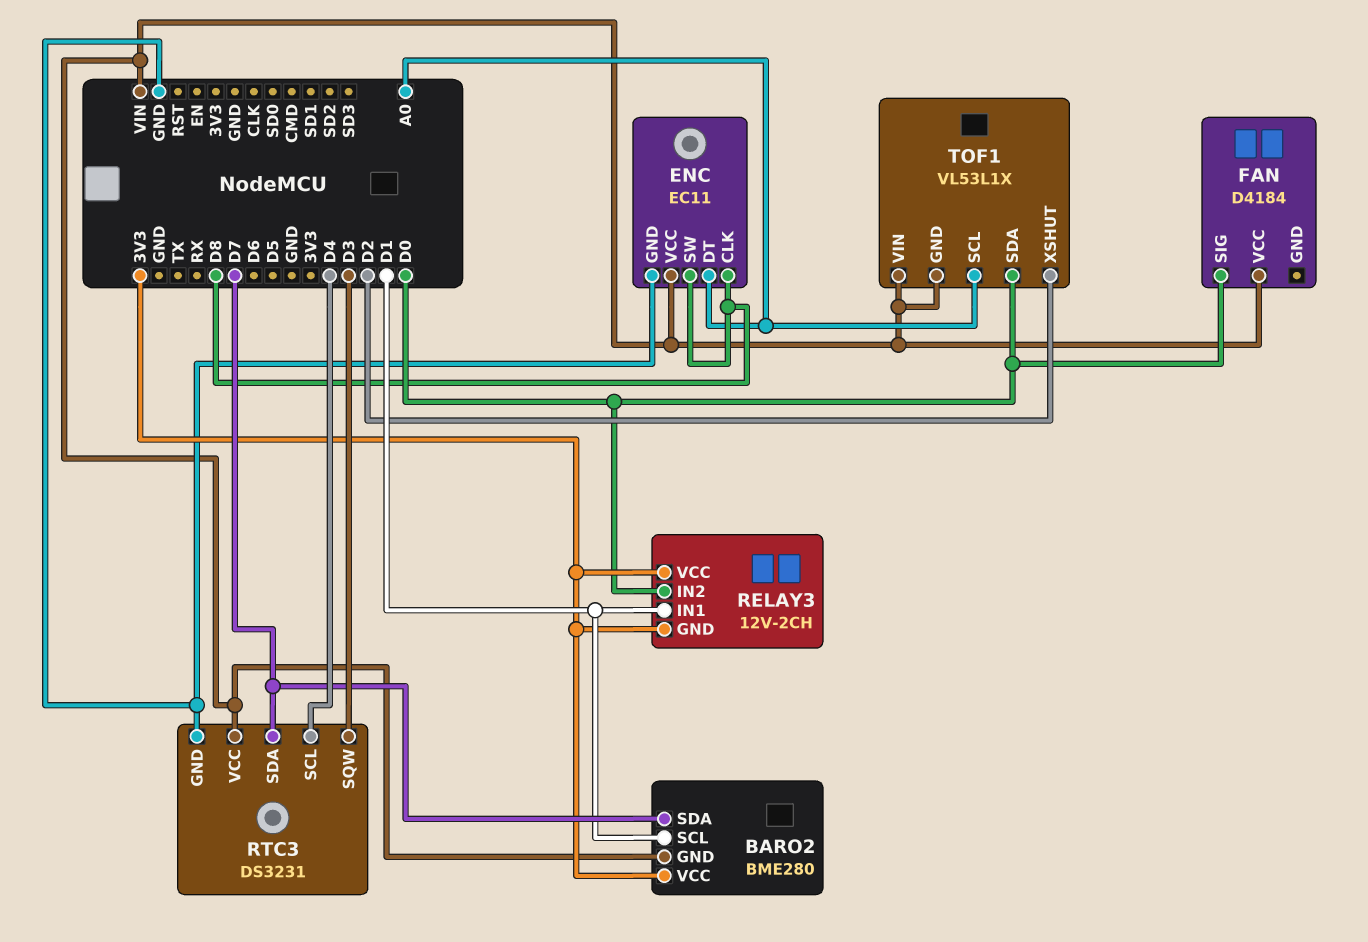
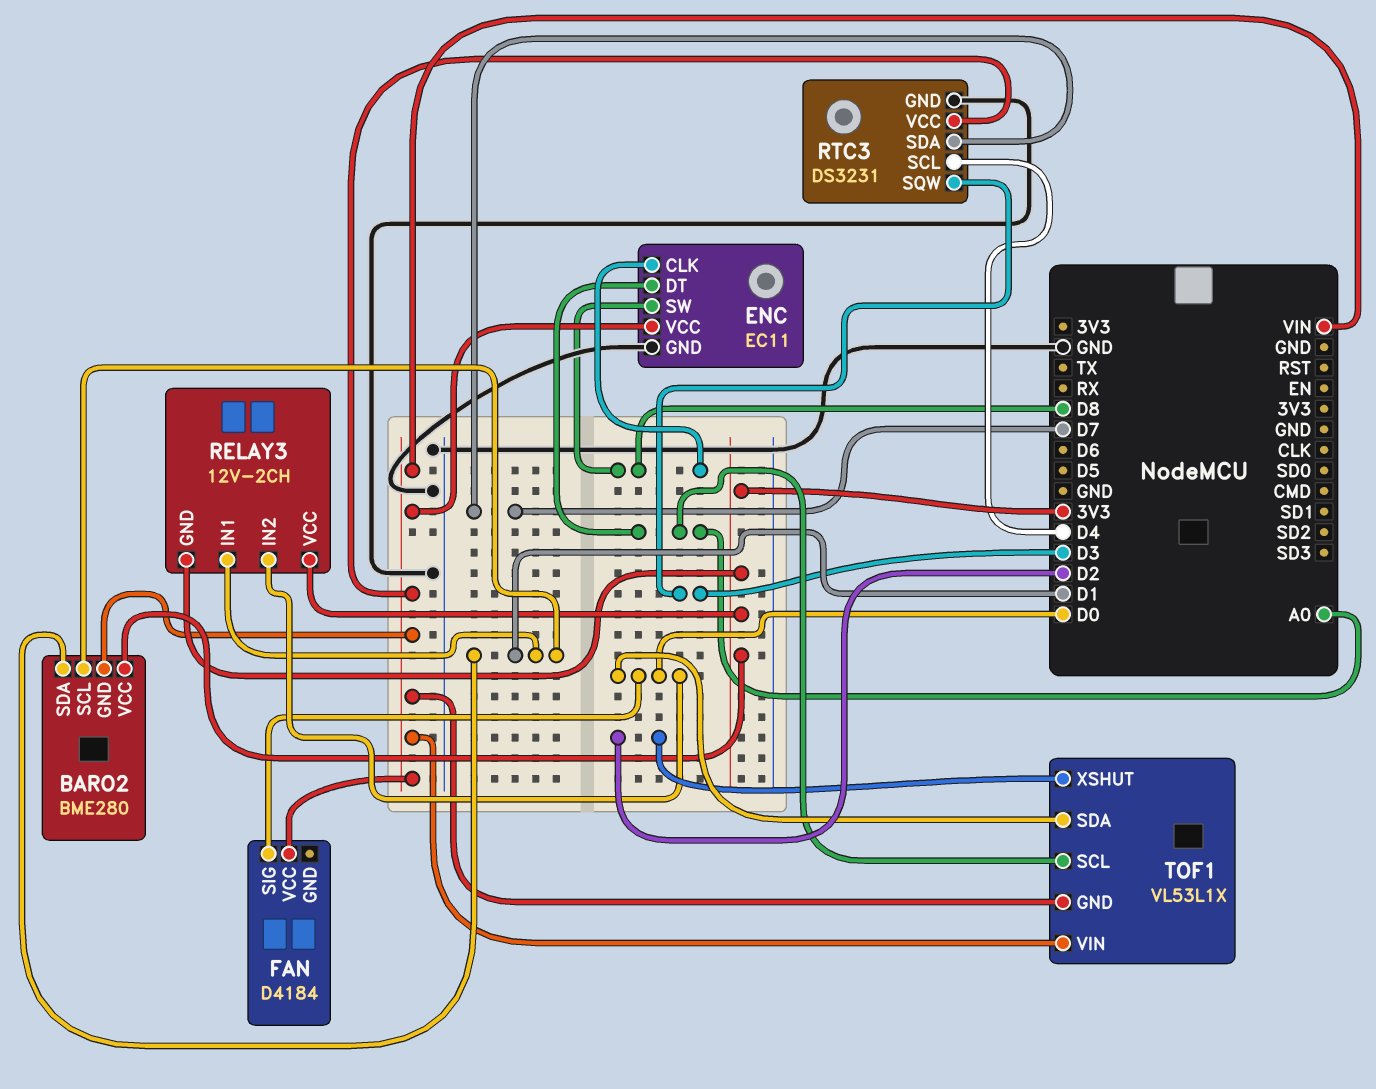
BARO2 pin SDA: D7 -> D1

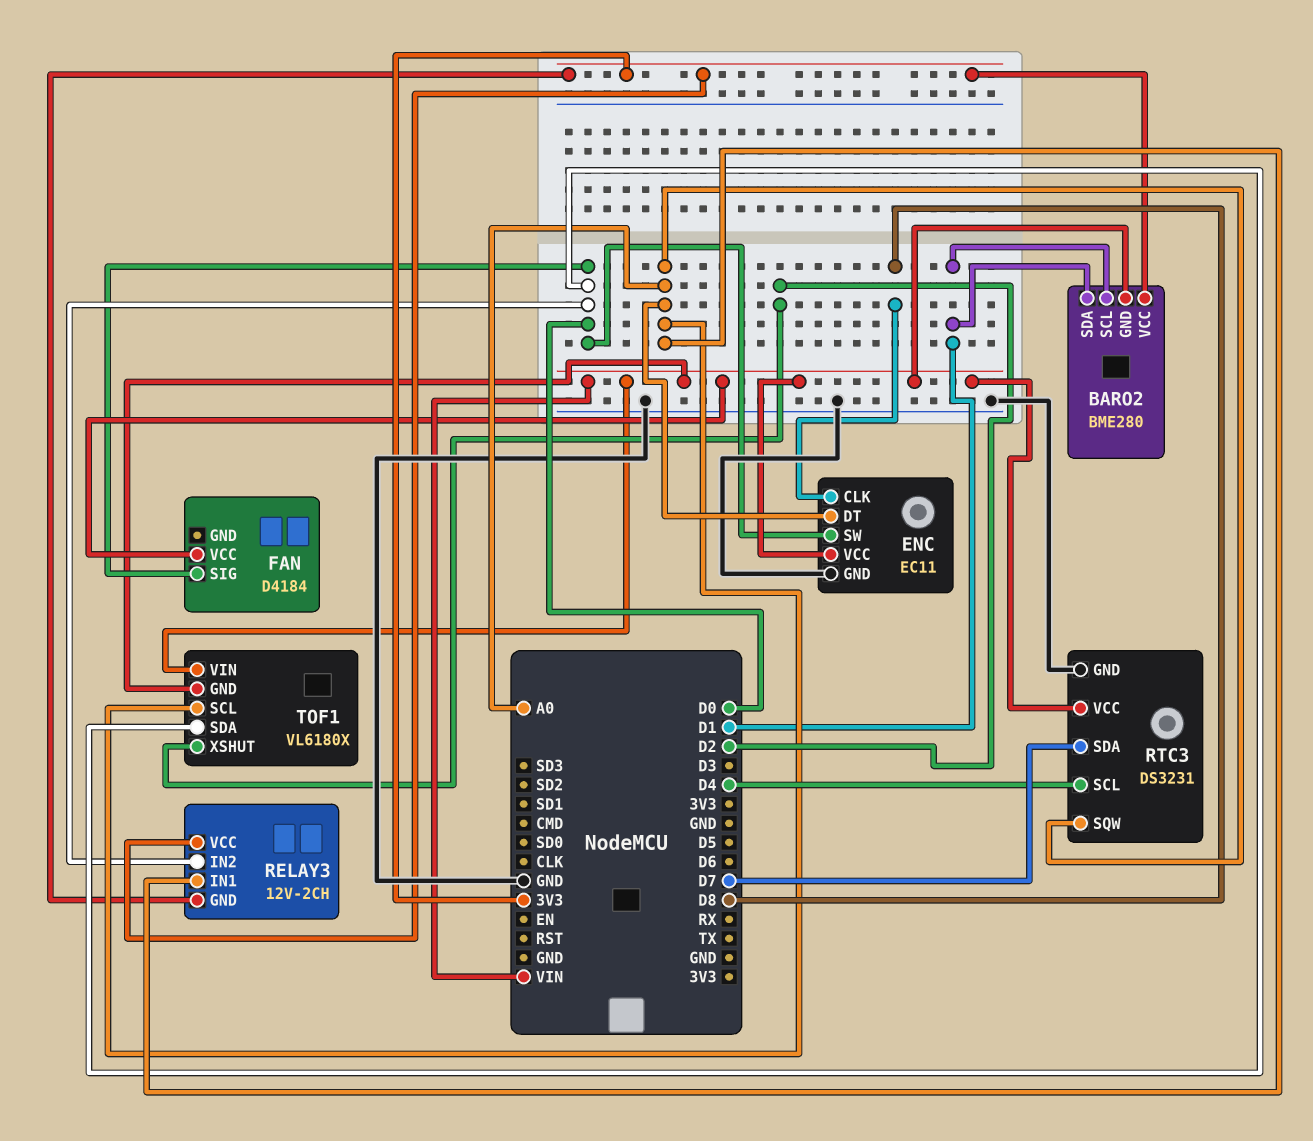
ENC pin SW: D8 -> D0
RELAY3 pin IN1: D1 -> A0
RTC3 pin SQW: D3 -> A0
TOF1: VL53L1X -> VL6180X

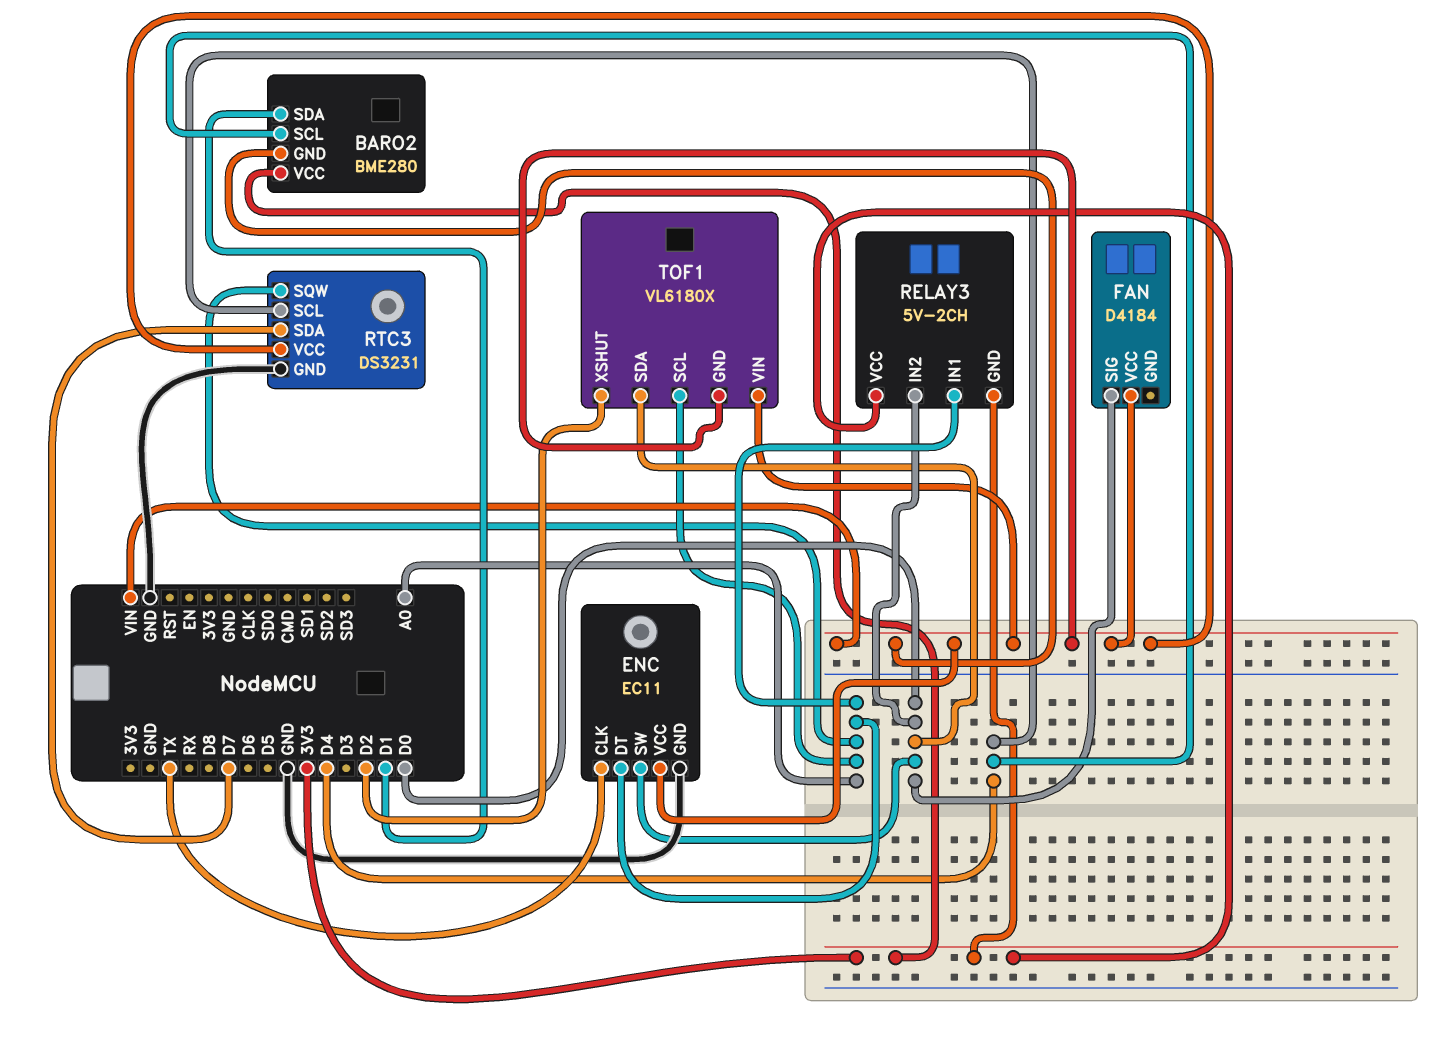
BARO2 pin SCL: D1 -> D4
ENC pin CLK: D8 -> TX
RELAY3: 12V-2CH -> 5V-2CH

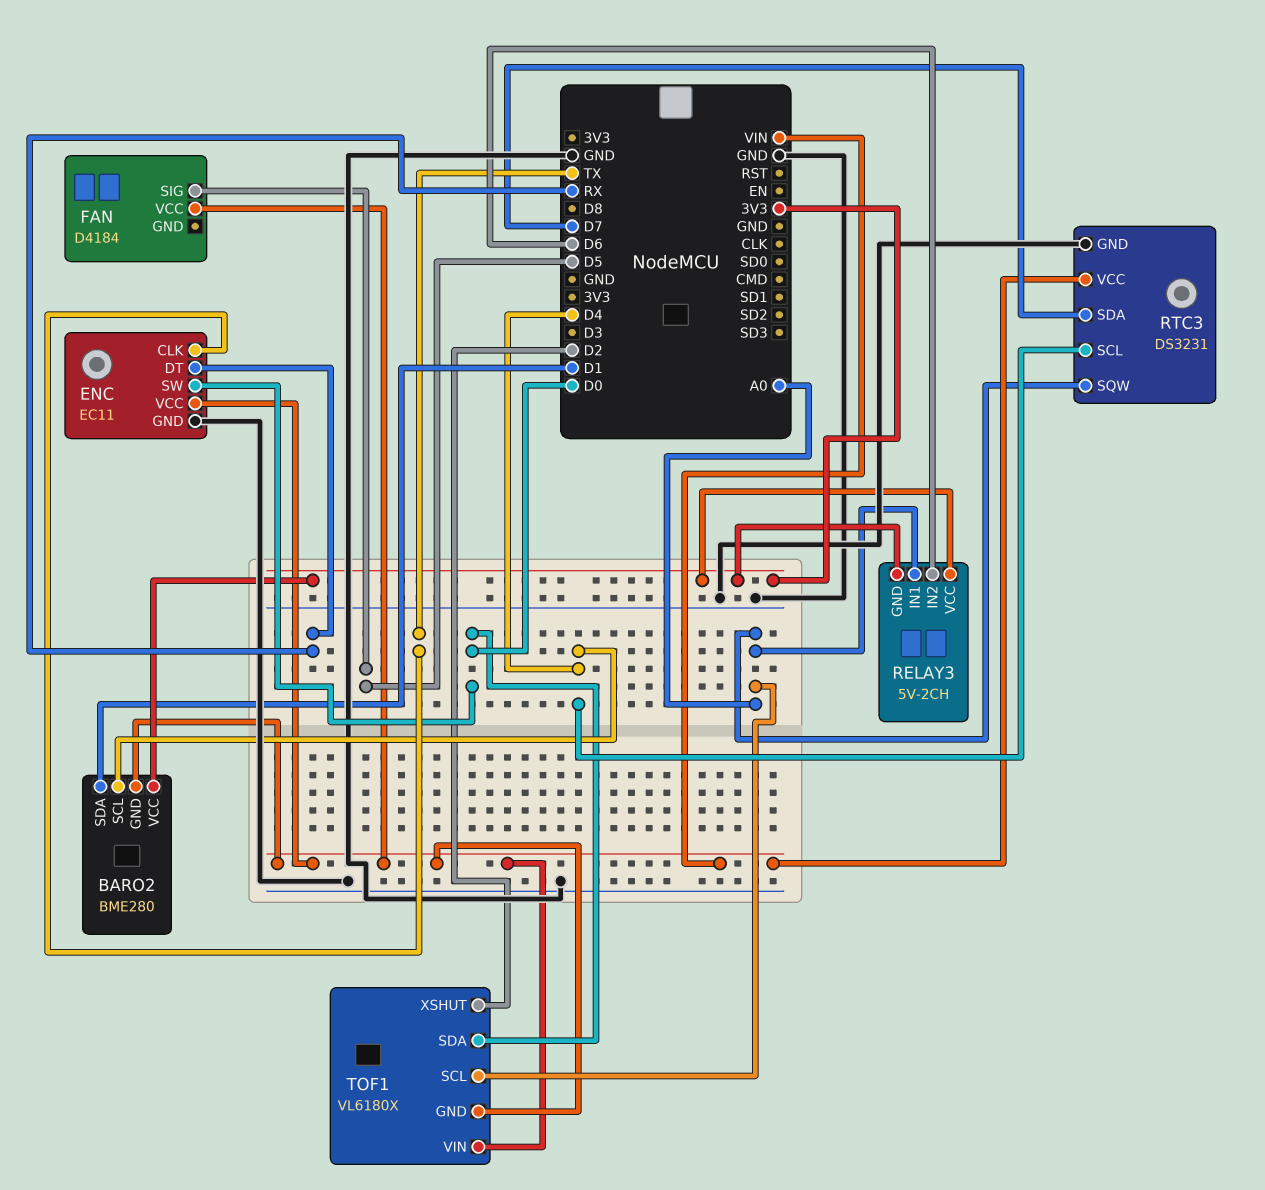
ENC pin DT: A0 -> RX
FAN pin SIG: D0 -> D5
RELAY3 pin IN2: D0 -> D6

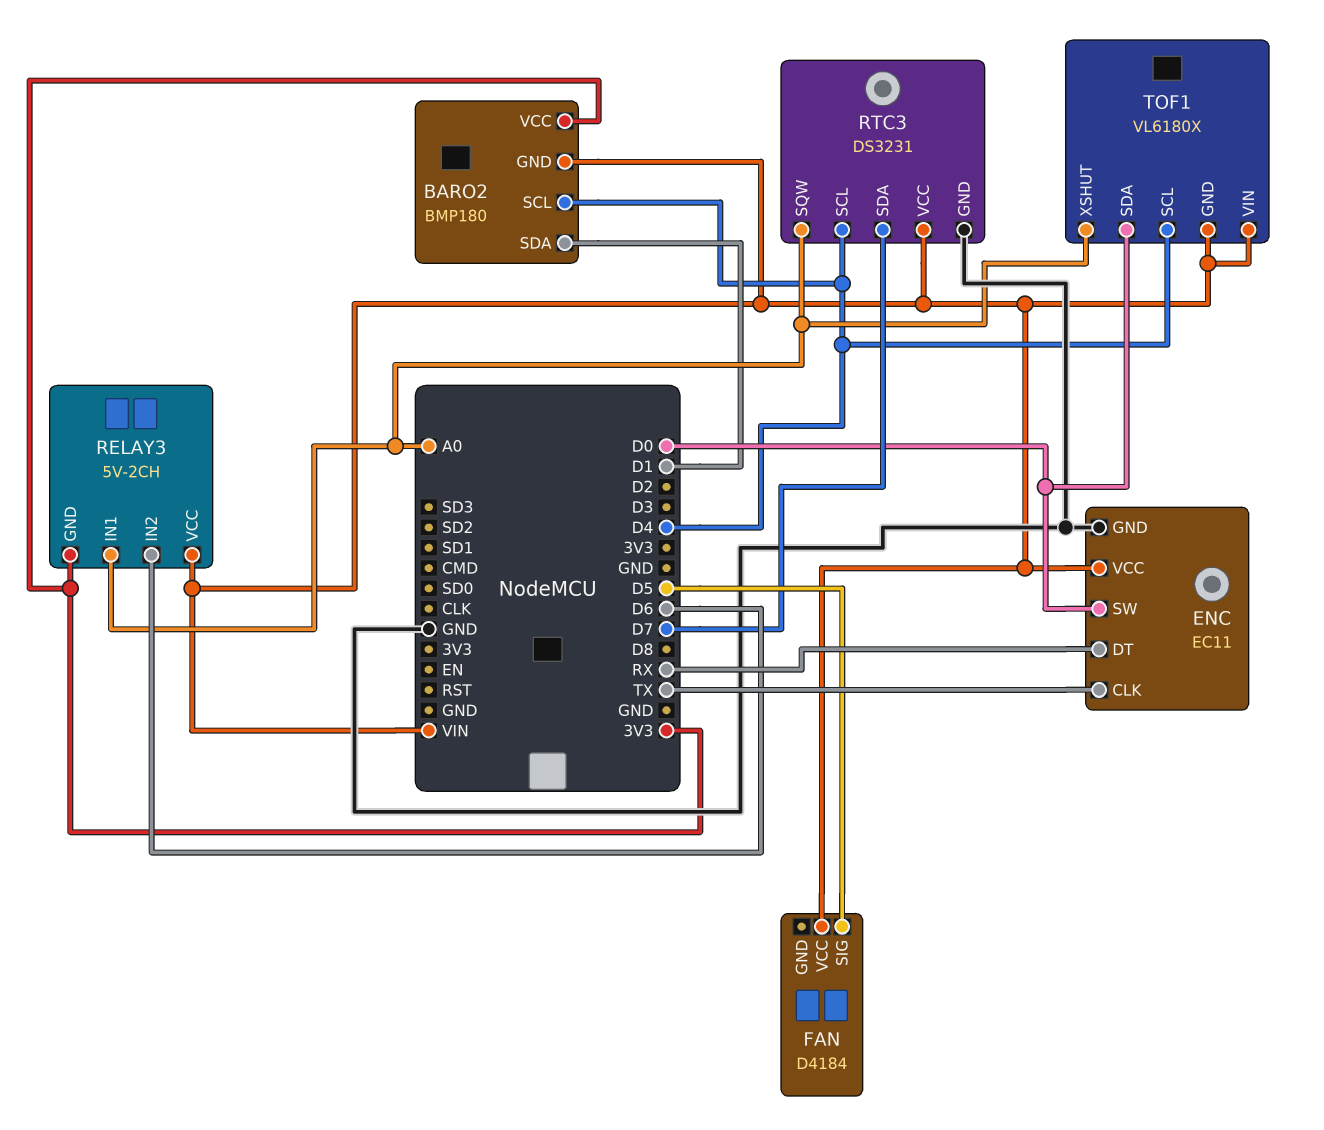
BARO2: BME280 -> BMP180
RELAY3 pin VCC: 3V3 -> VIN
TOF1 pin SCL: A0 -> D4
TOF1 pin XSHUT: D2 -> A0

